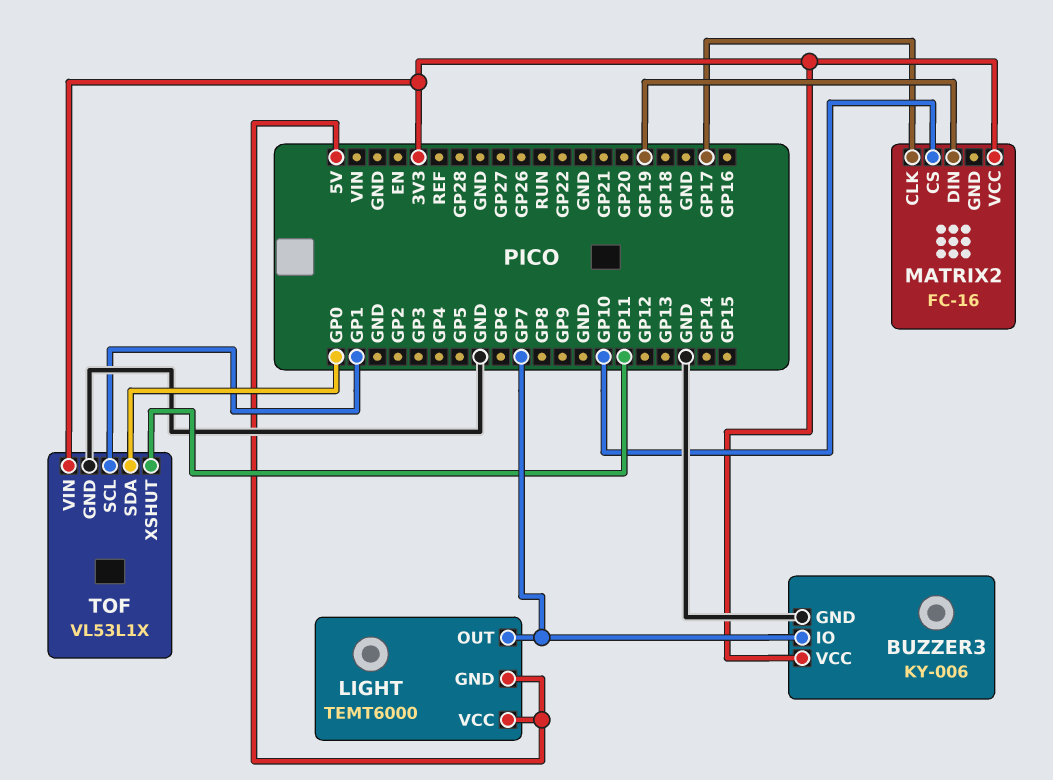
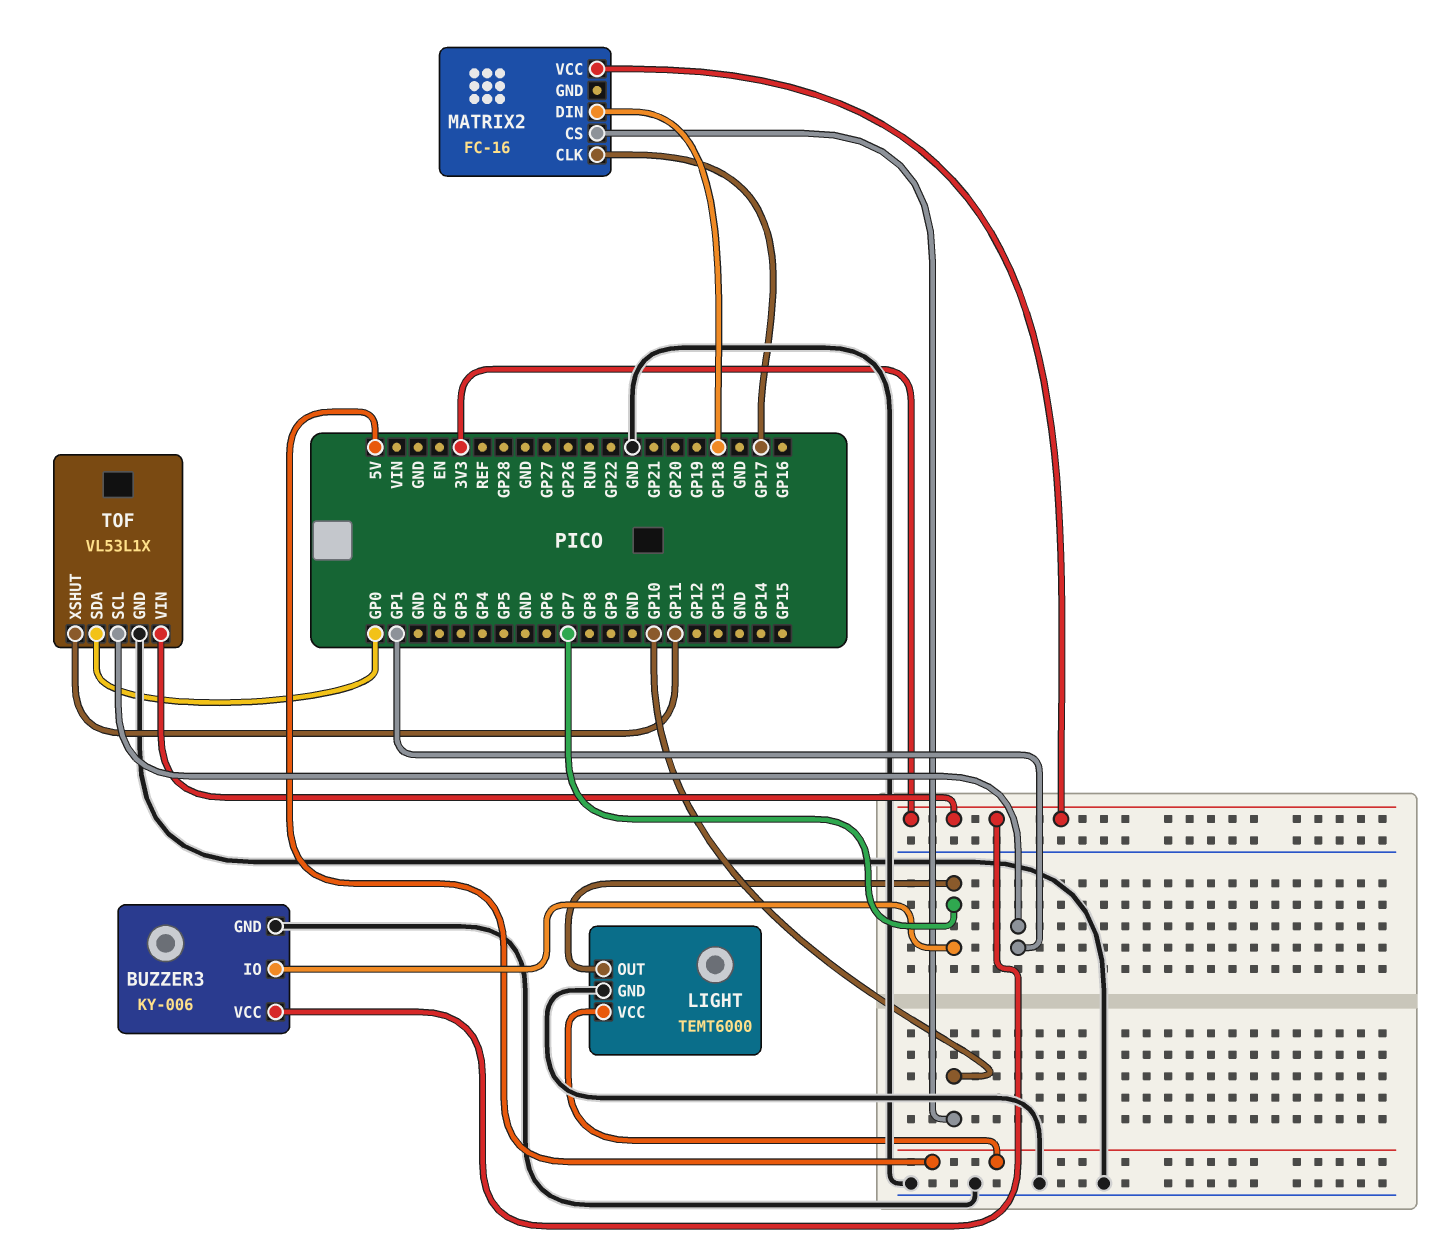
LIGHT pin GND: 5V -> GND
MATRIX2 pin DIN: GP19 -> GP18

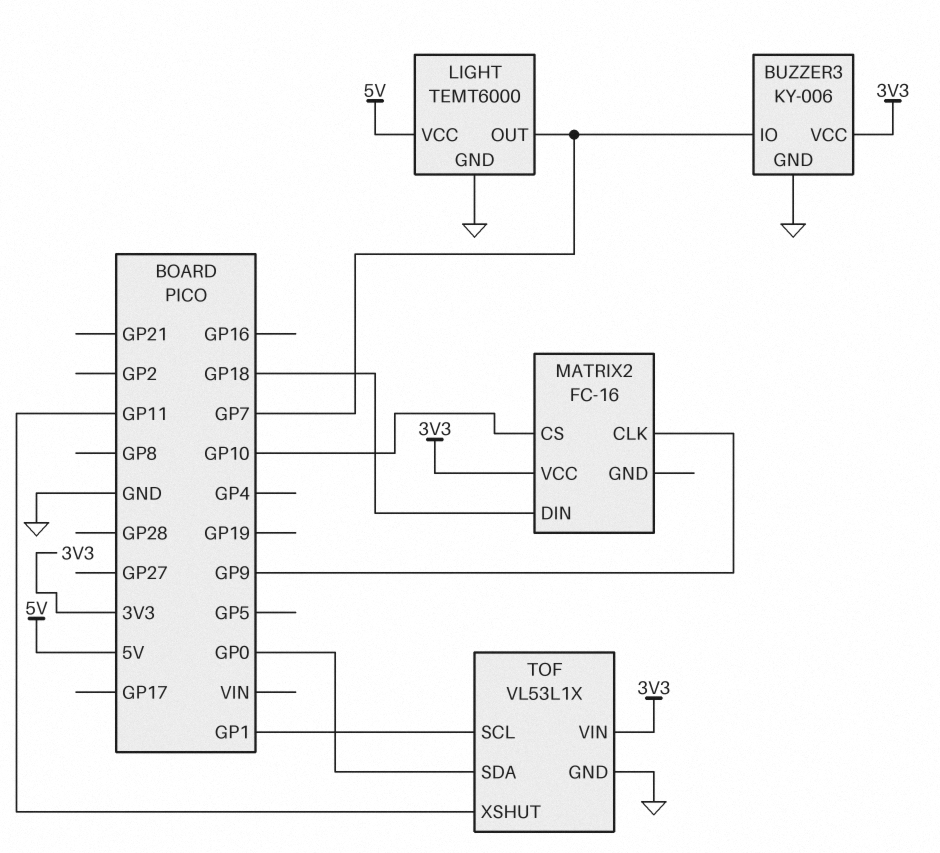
MATRIX2 pin CLK: GP17 -> GP9

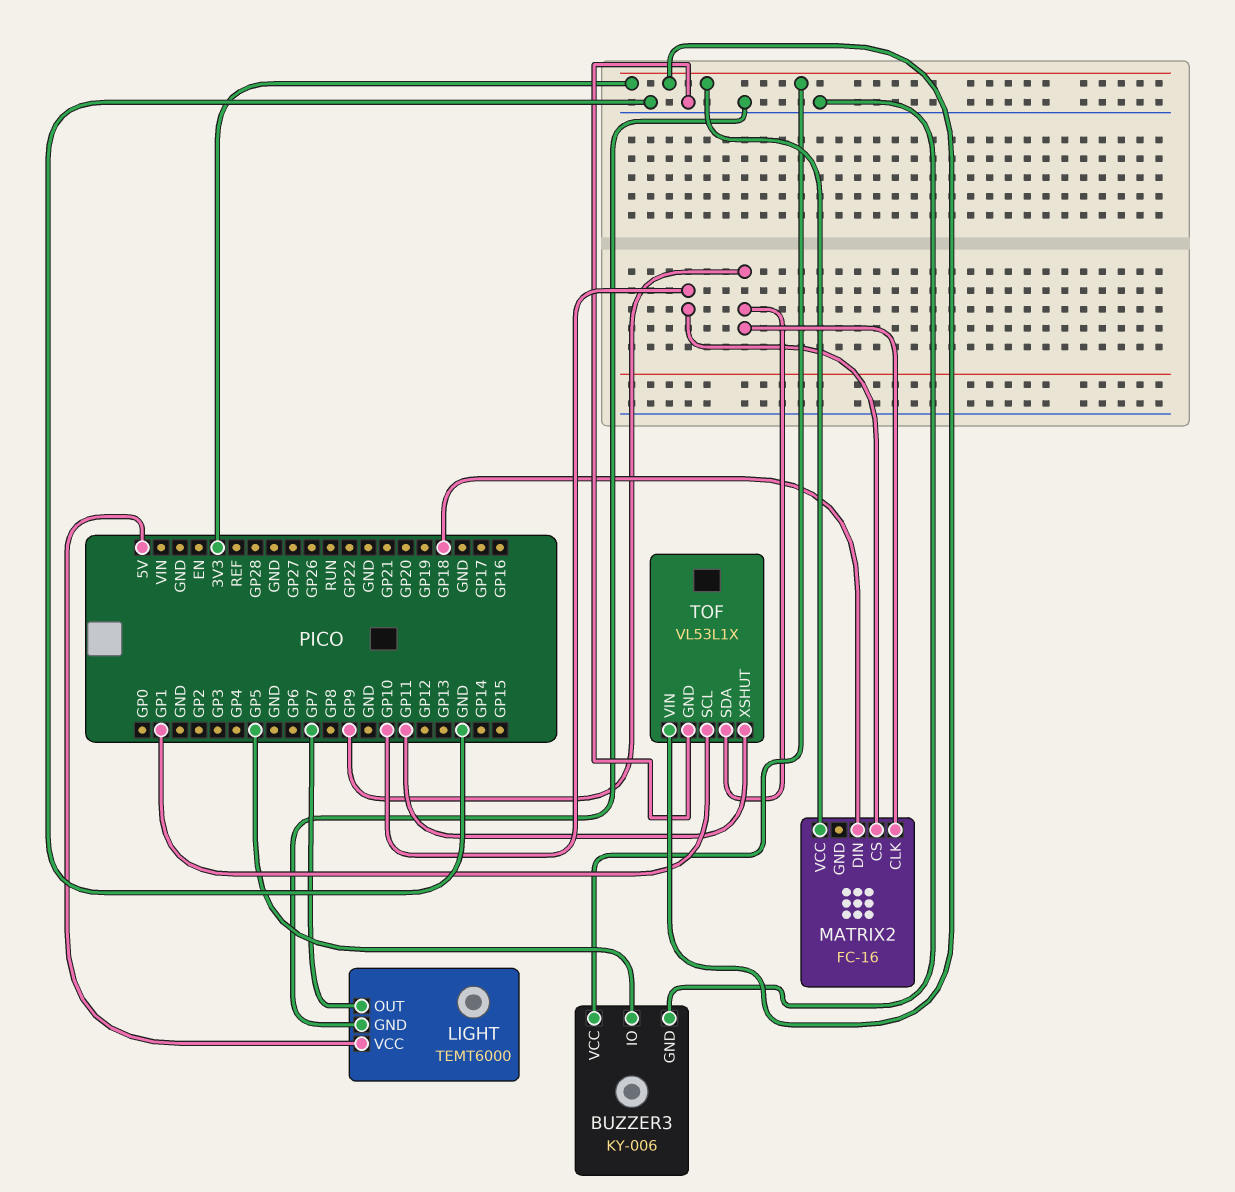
BUZZER3 pin IO: GP7 -> GP5
TOF pin SDA: GP0 -> GP9

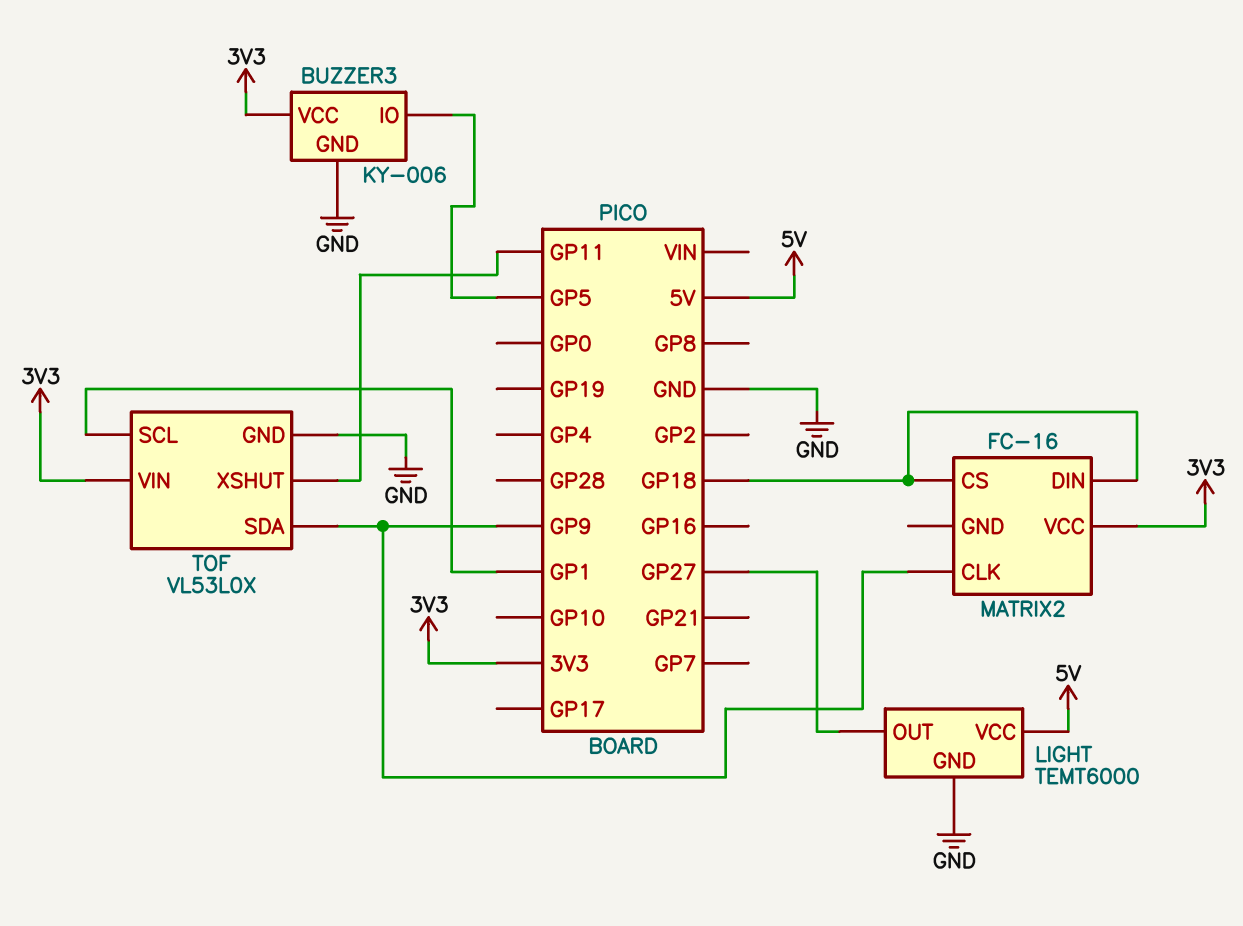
LIGHT pin OUT: GP7 -> GP27
MATRIX2 pin CS: GP10 -> GP18
TOF: VL53L1X -> VL53L0X

